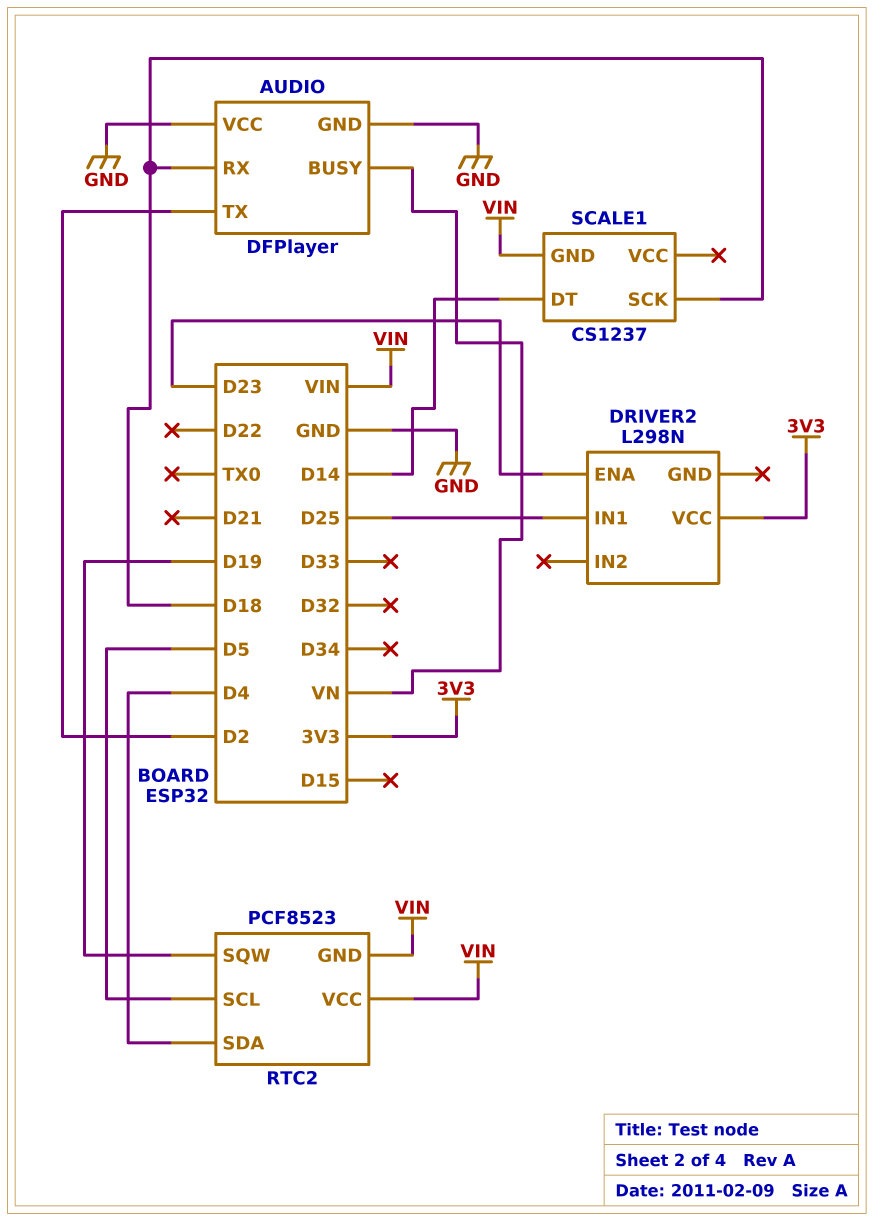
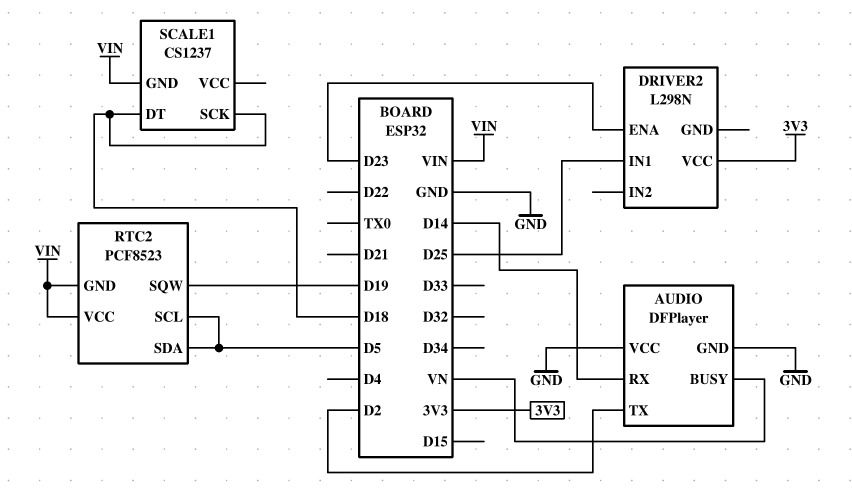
AUDIO pin RX: D18 -> D14
RTC2 pin SDA: D4 -> D5
SCALE1 pin DT: D14 -> D18

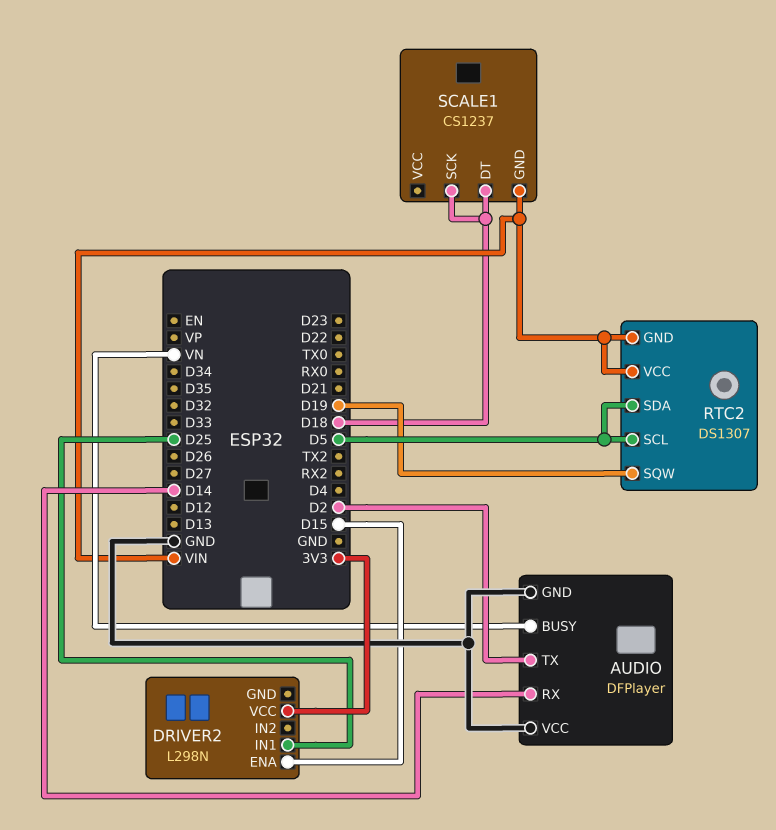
DRIVER2 pin ENA: D23 -> D15
RTC2: PCF8523 -> DS1307

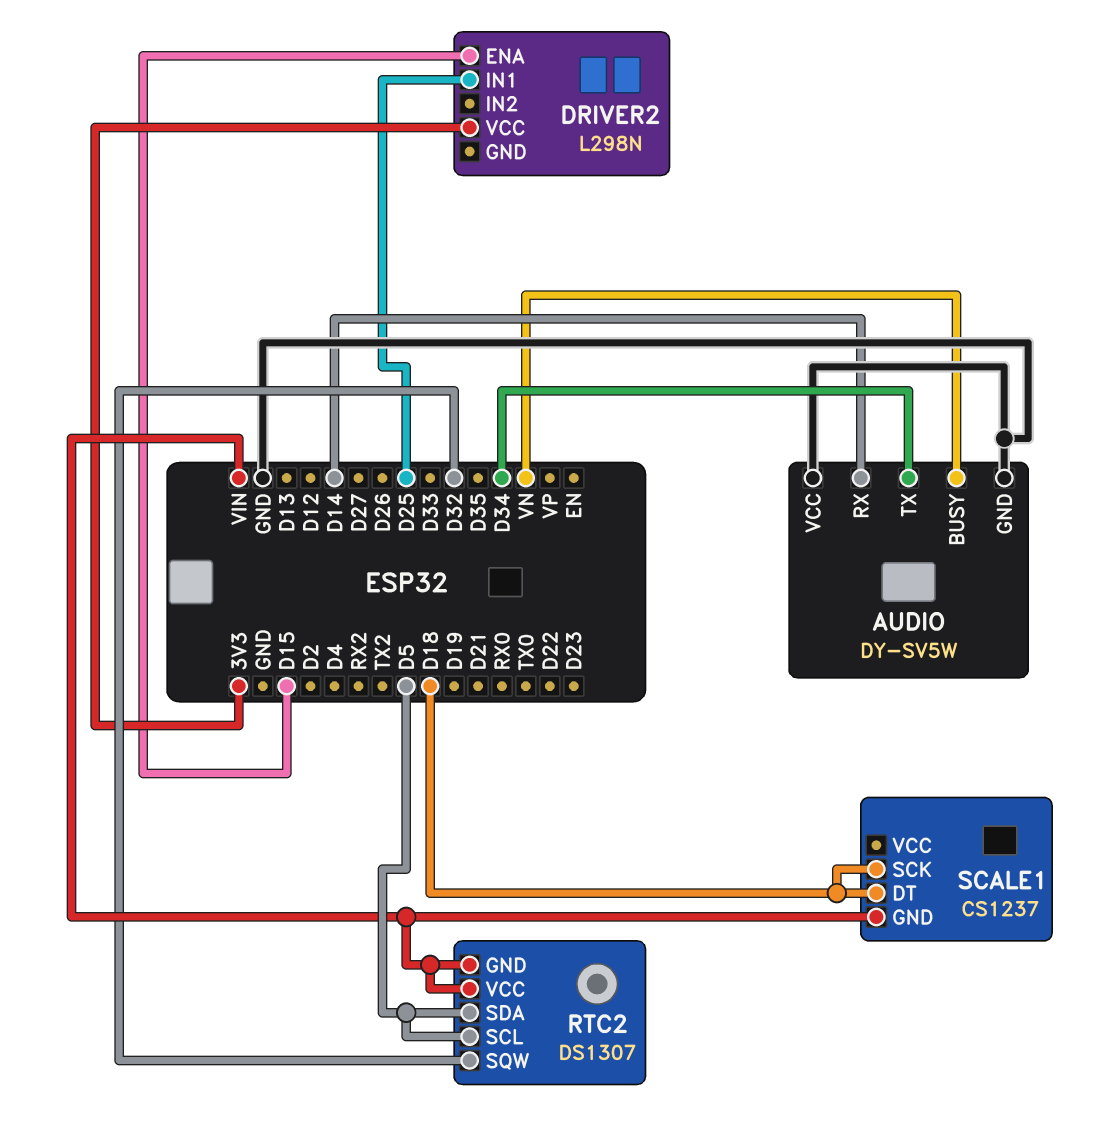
AUDIO: DFPlayer -> DY-SV5W
AUDIO pin TX: D2 -> D34
RTC2 pin SQW: D19 -> D32

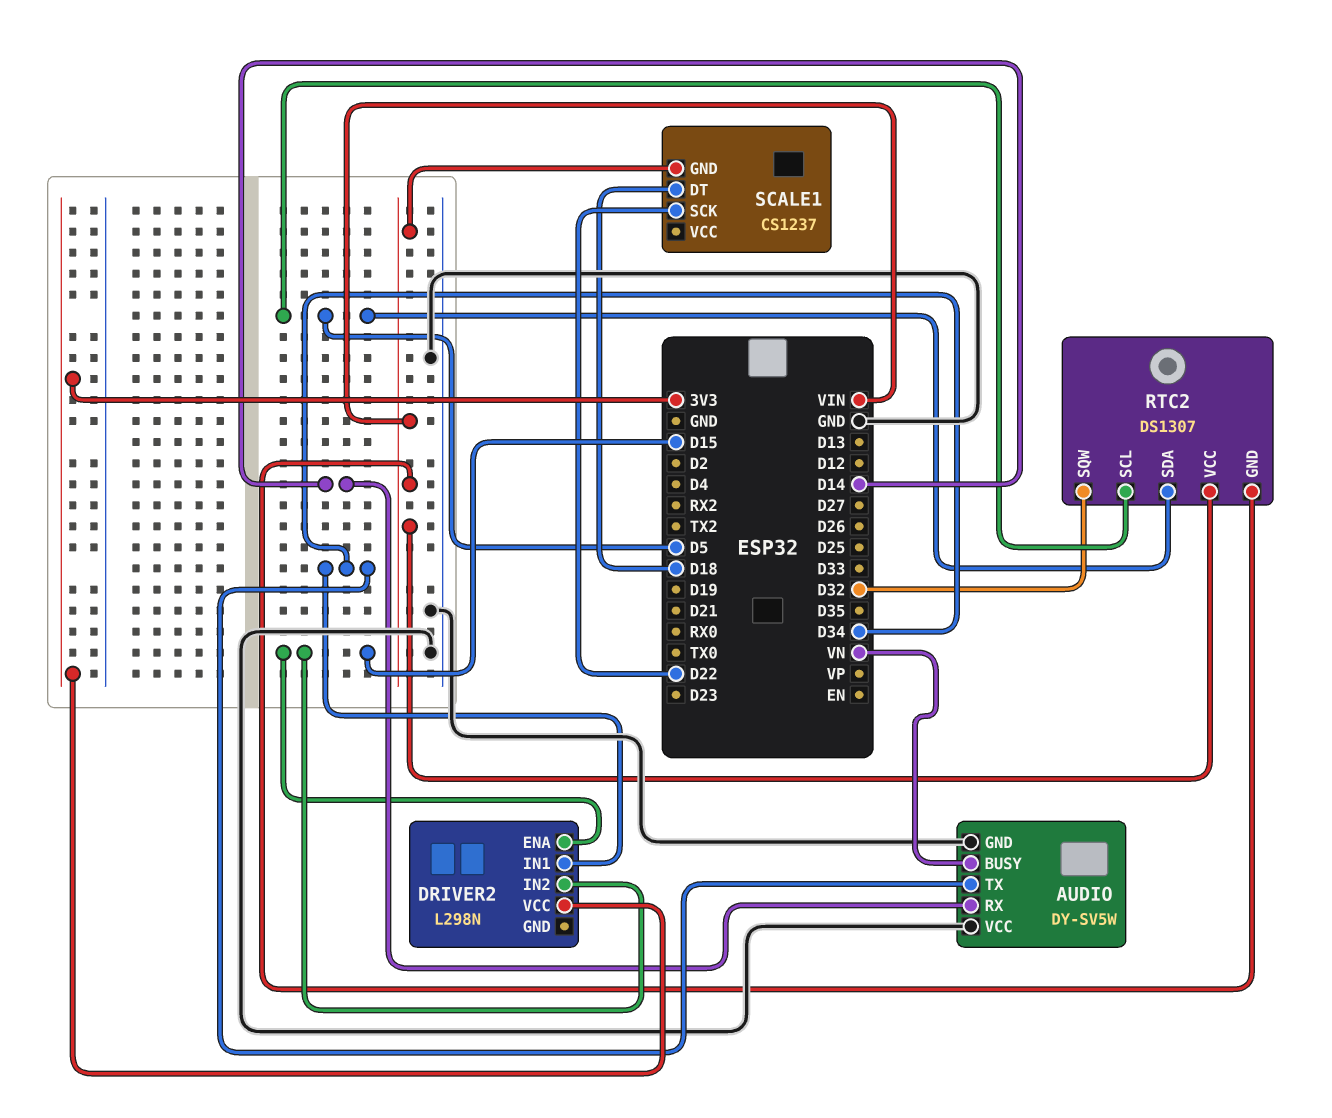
DRIVER2 pin IN1: D25 -> D34
DRIVER2 pin IN2: none -> D15
SCALE1 pin SCK: D18 -> D22

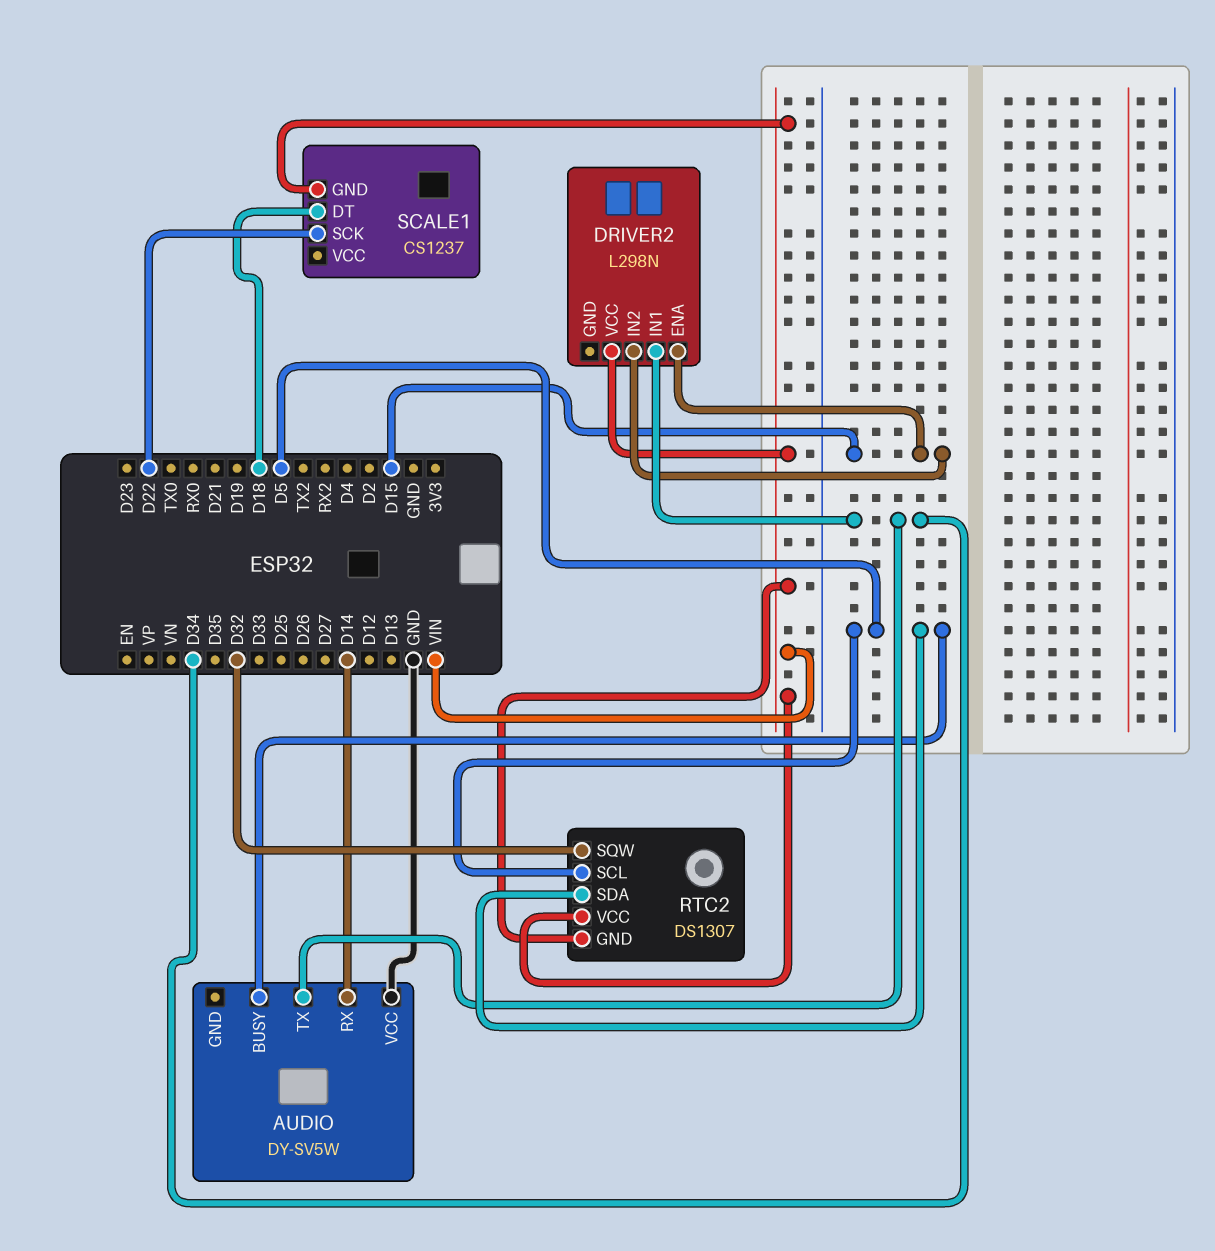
AUDIO pin BUSY: VN -> D5
AUDIO pin GND: GND -> none
DRIVER2 pin VCC: 3V3 -> VIN

